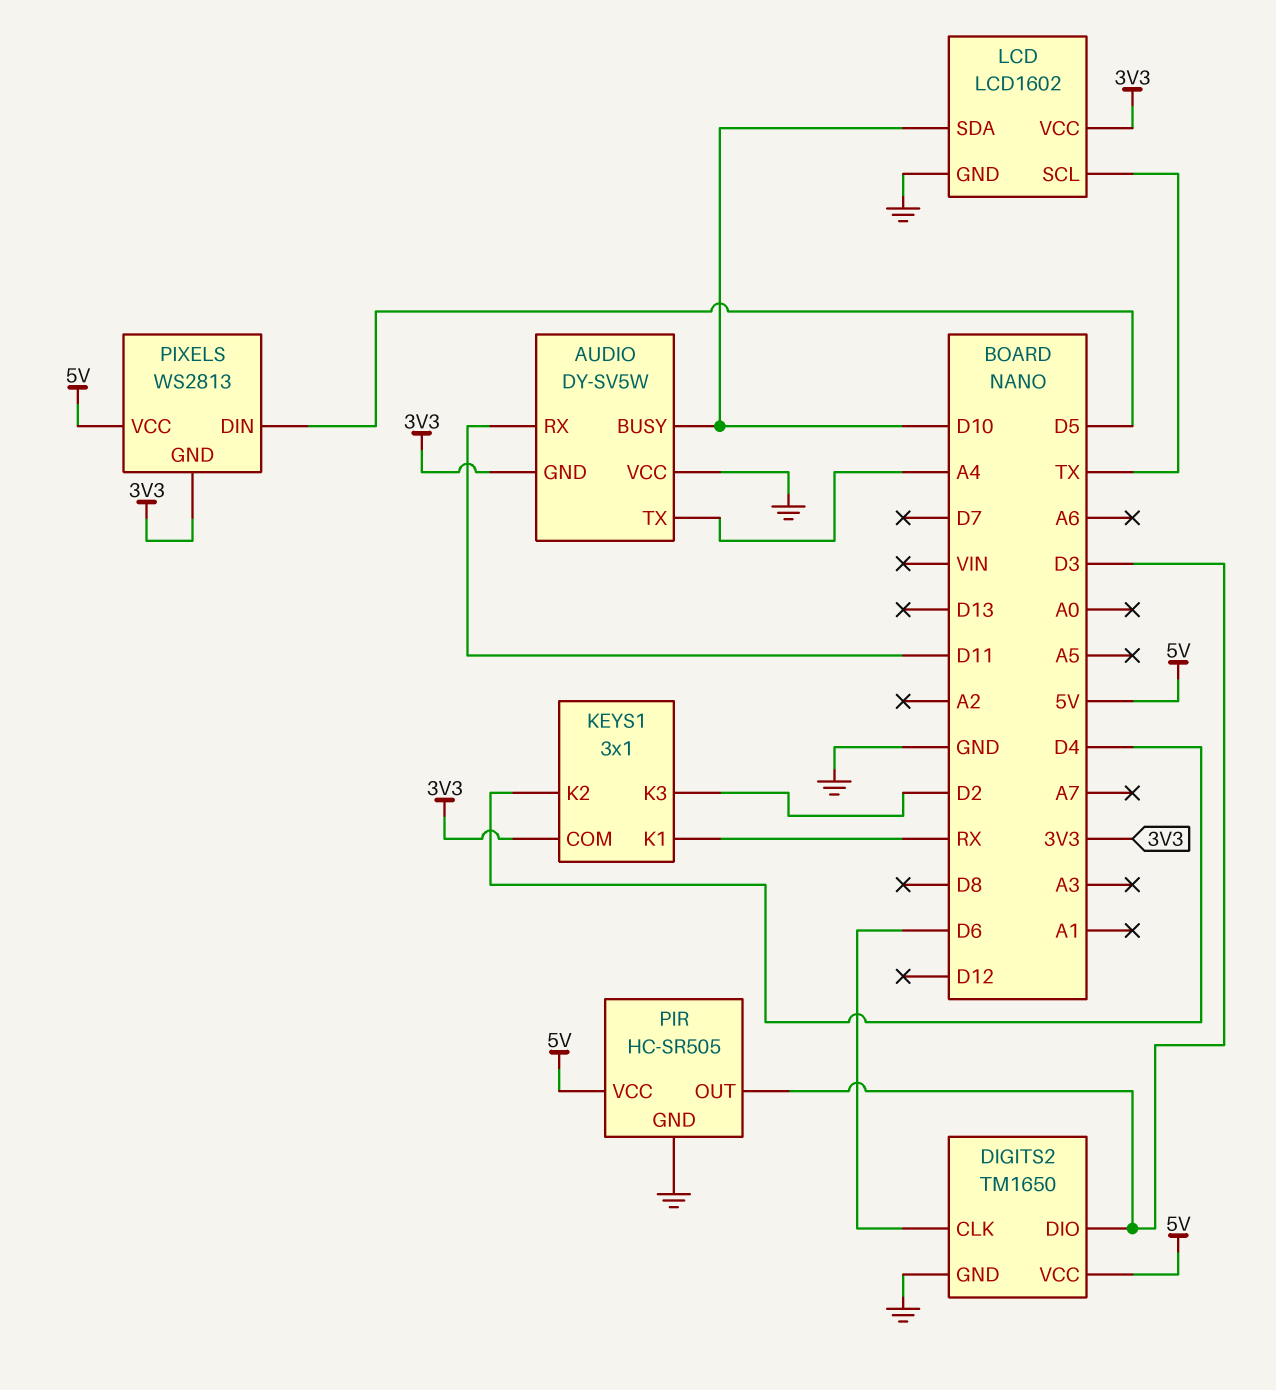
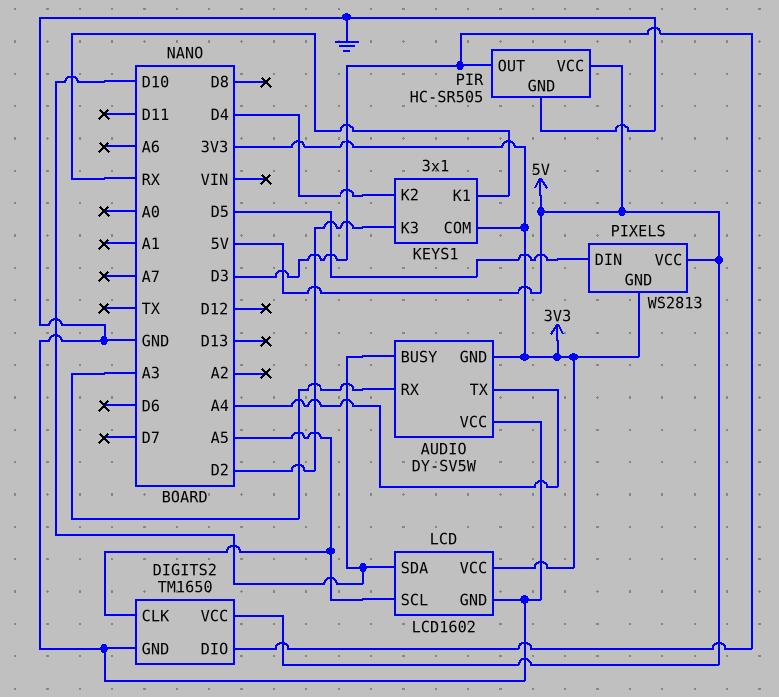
AUDIO pin RX: D11 -> A3
DIGITS2 pin CLK: D6 -> A5
LCD pin SCL: TX -> A5

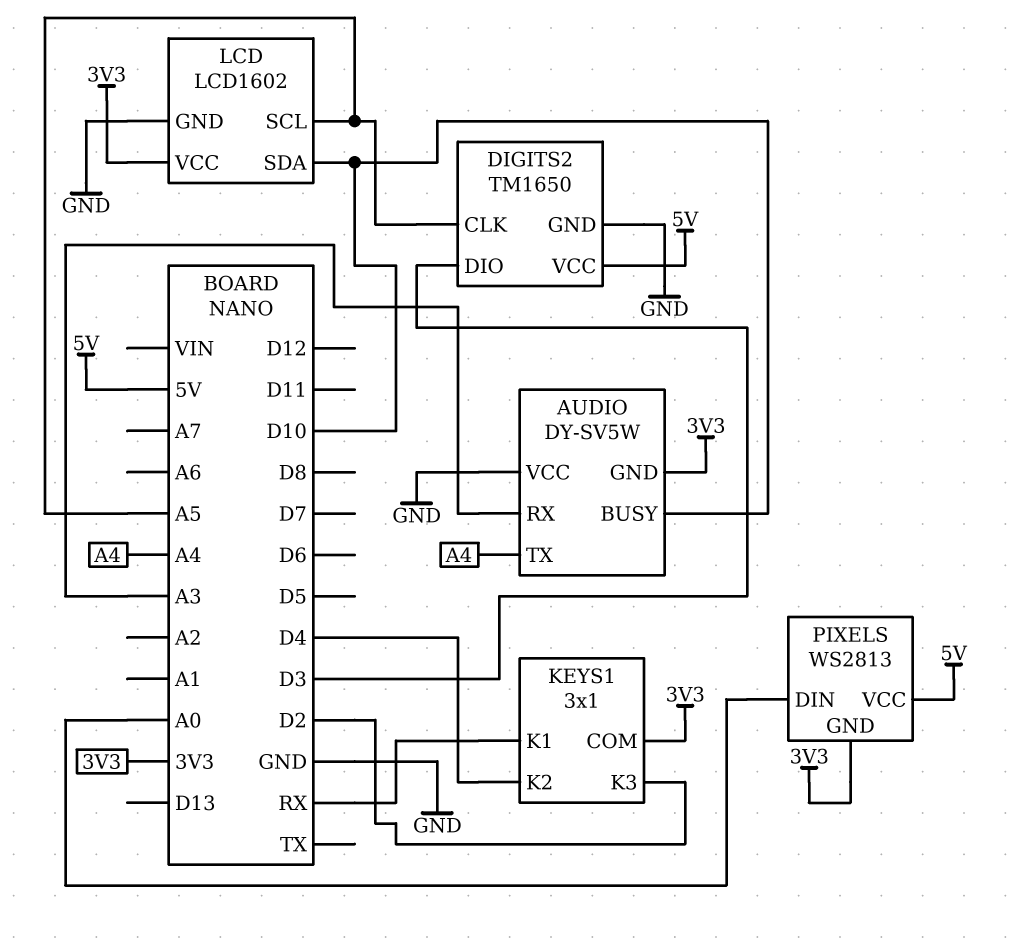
PIR: HC-SR505 -> none
PIR pin GND: GND -> none
PIR pin OUT: D3 -> none
PIR pin VCC: 5V -> none
PIXELS pin DIN: D5 -> A0

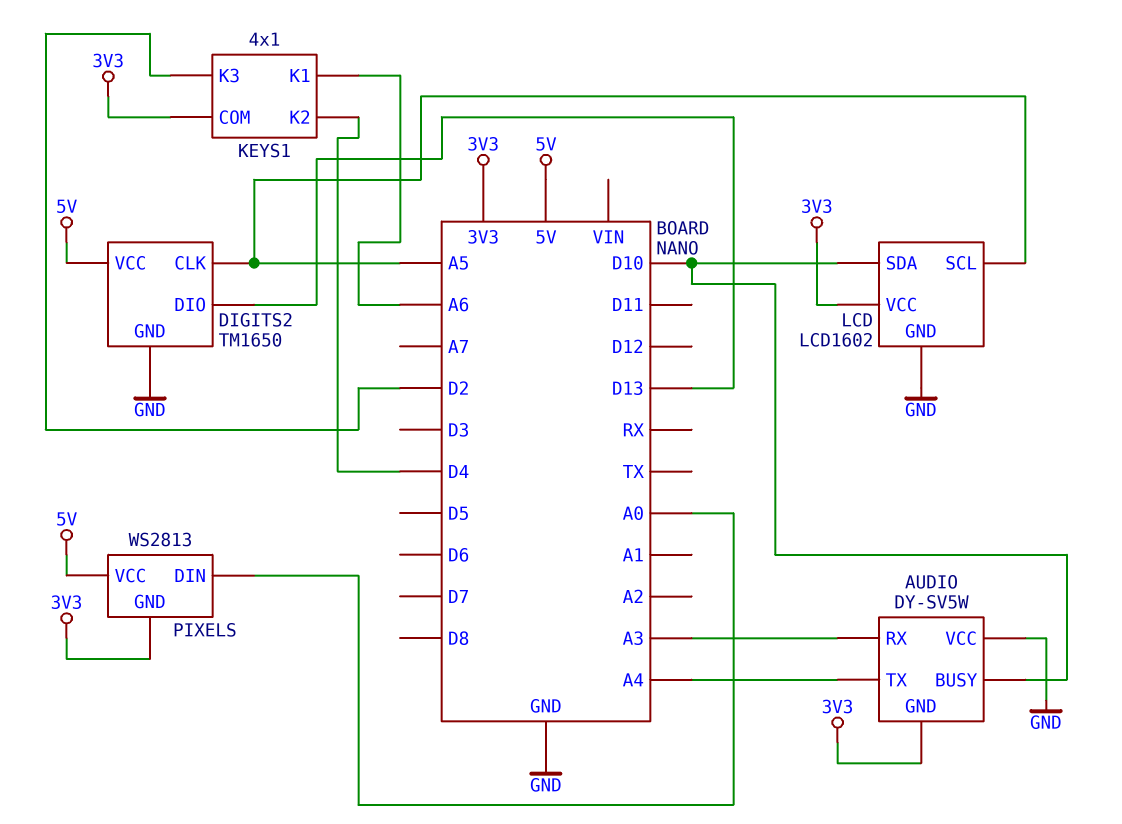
DIGITS2 pin DIO: D3 -> D13
KEYS1: 3x1 -> 4x1
KEYS1 pin K1: RX -> A6

